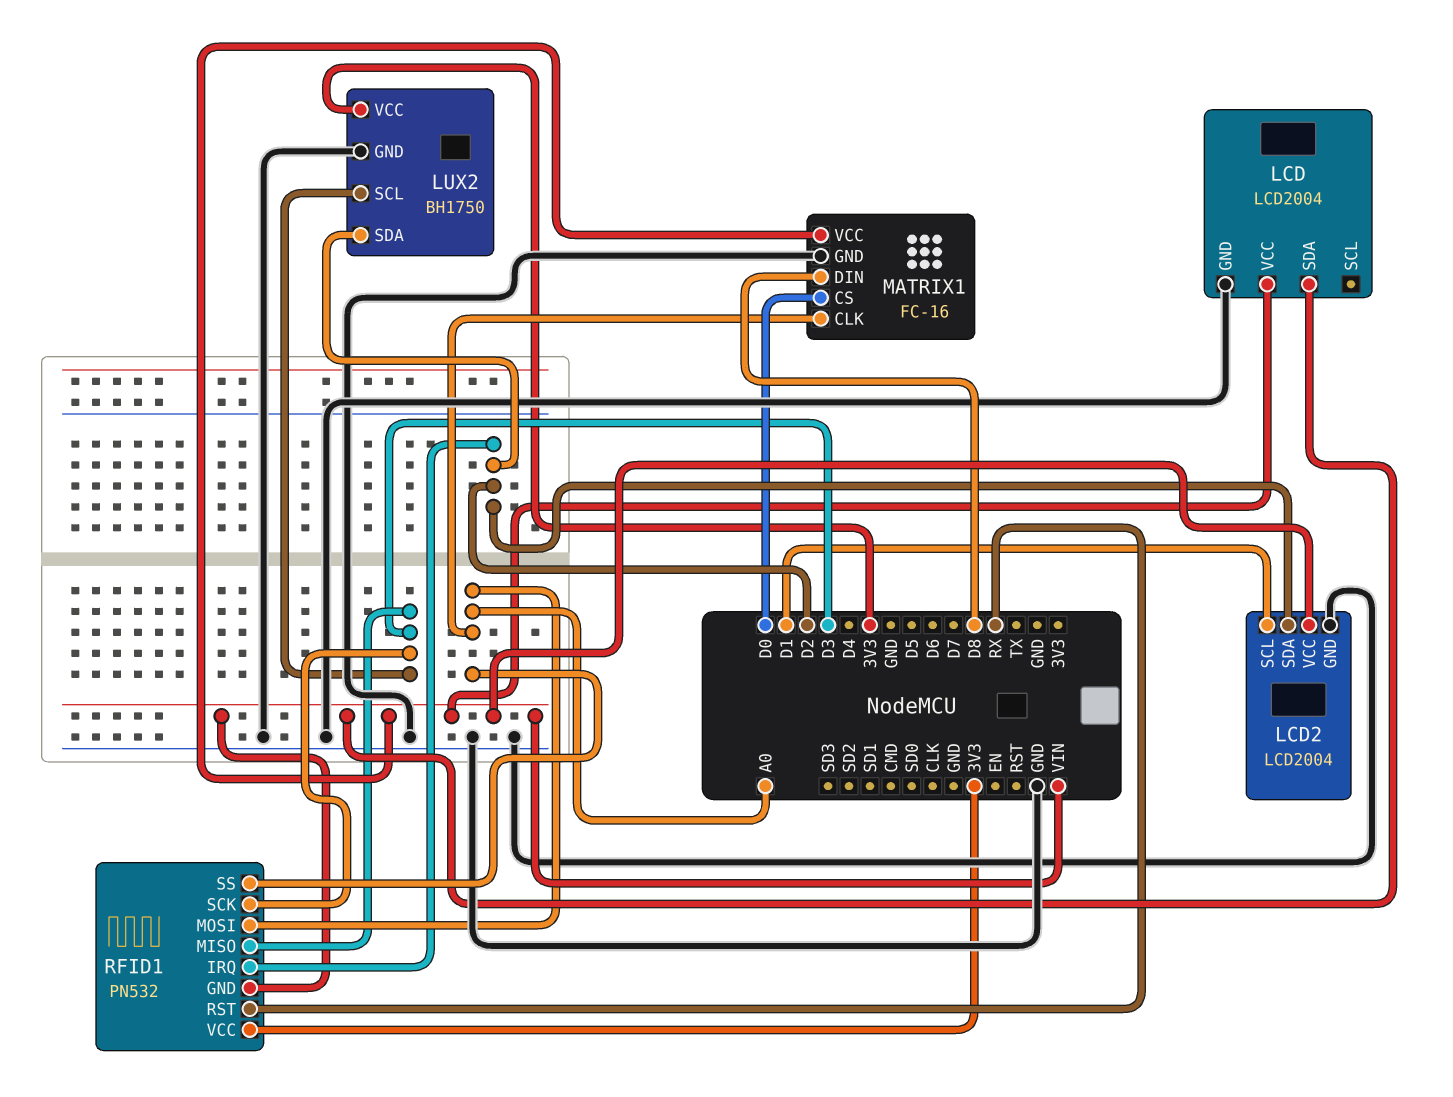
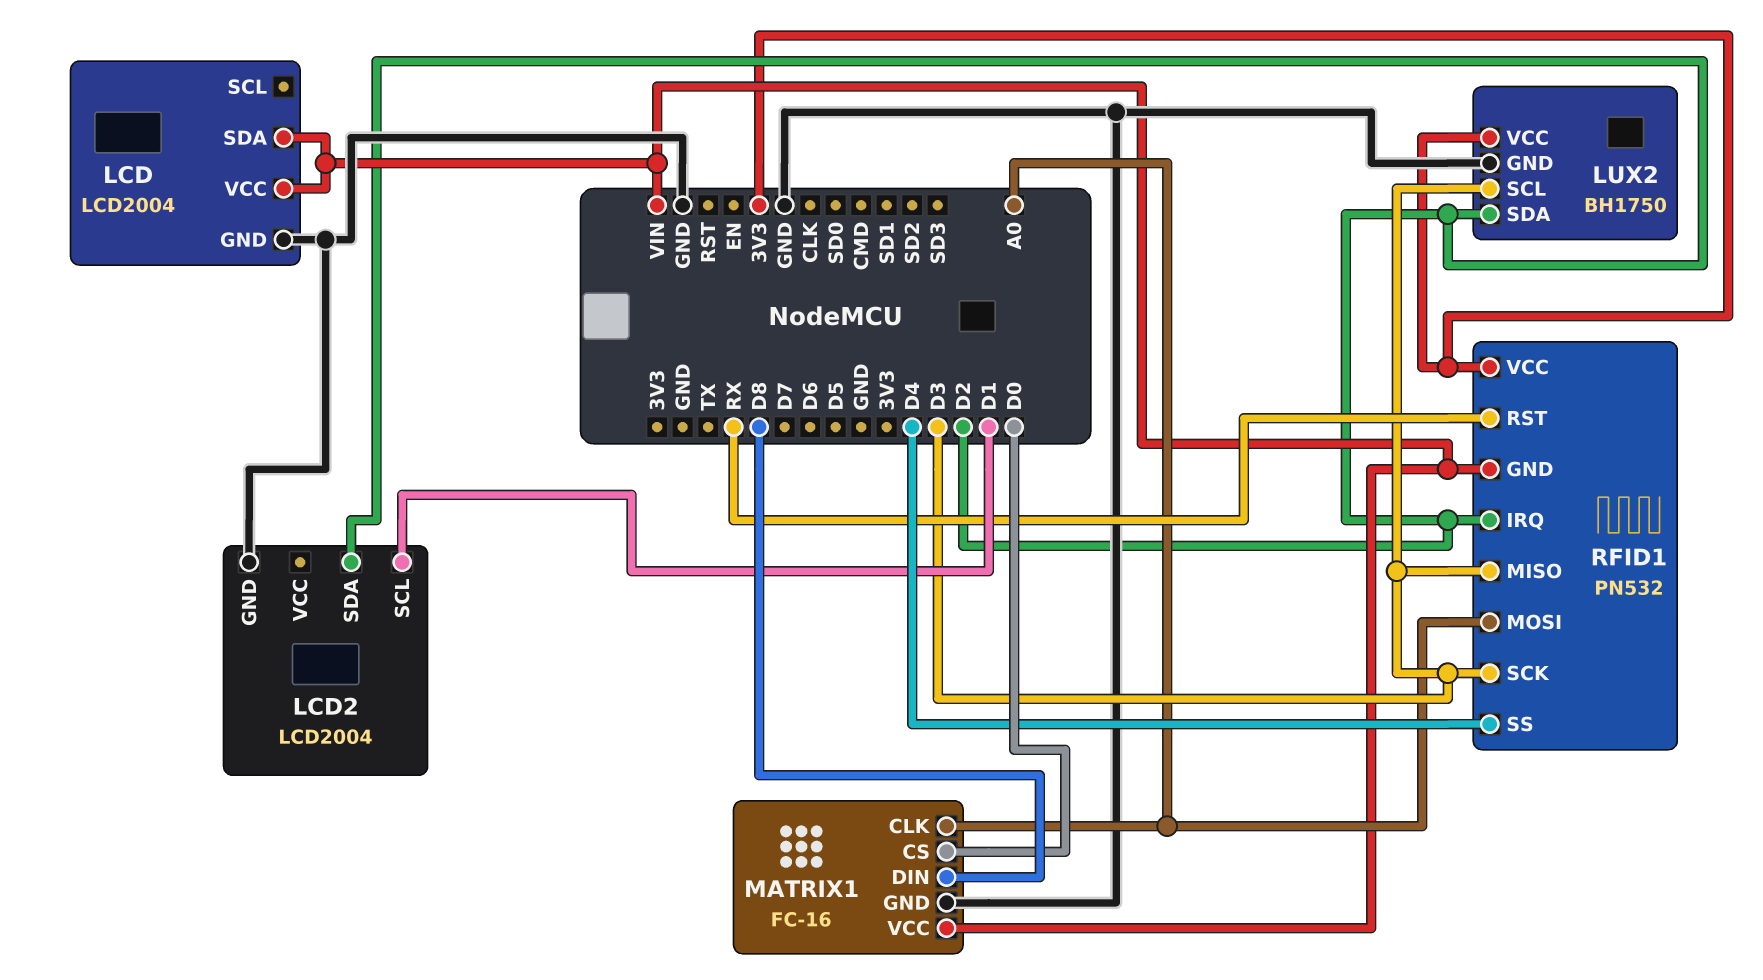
LCD2 pin VCC: VIN -> none
RFID1 pin SS: A0 -> D4

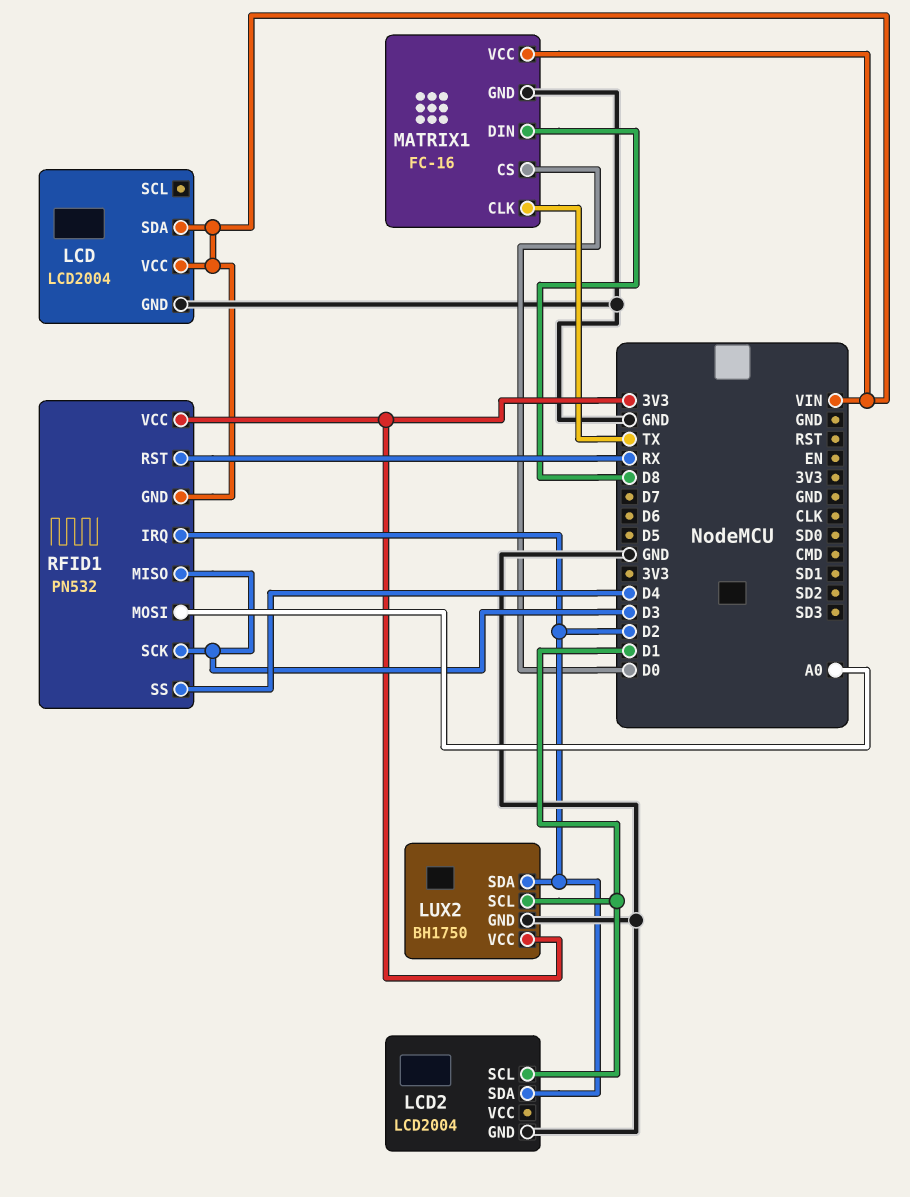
LUX2 pin SCL: D3 -> D1
MATRIX1 pin CLK: A0 -> TX

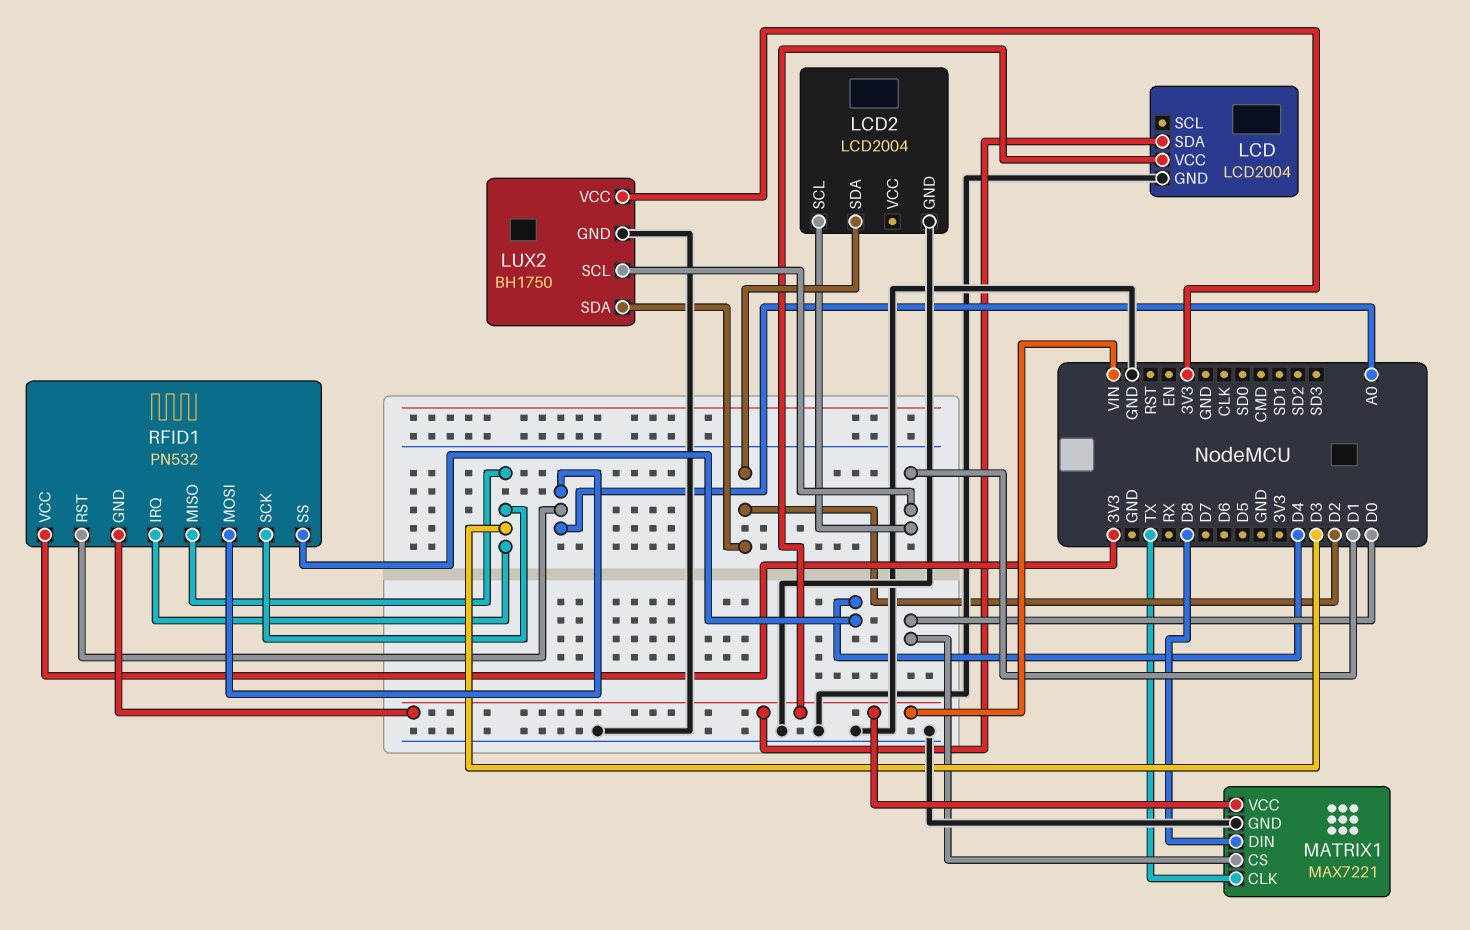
MATRIX1: FC-16 -> MAX7221
RFID1 pin IRQ: D2 -> D3
RFID1 pin RST: RX -> A0

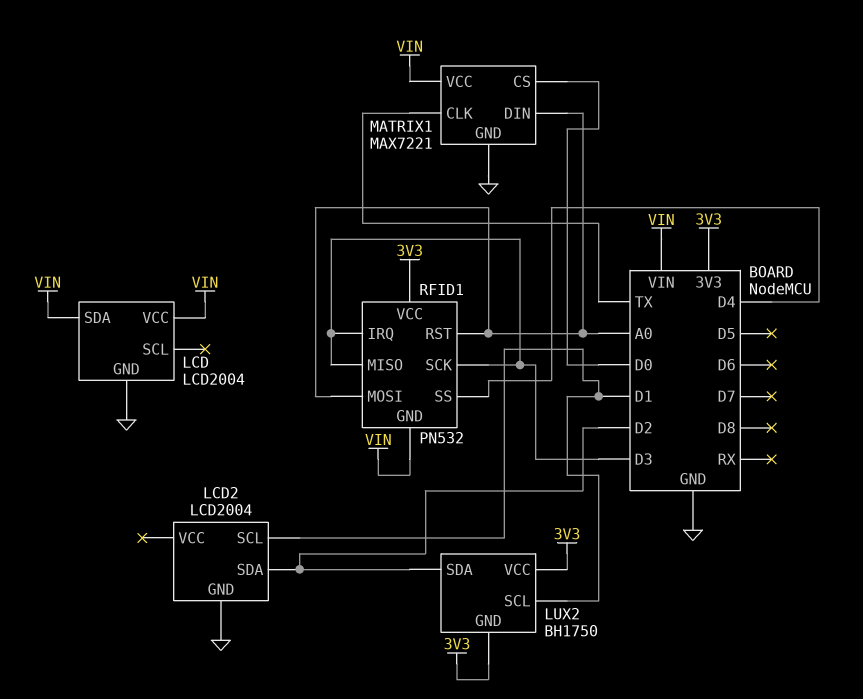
LUX2 pin GND: GND -> 3V3
MATRIX1 pin DIN: D8 -> A0

